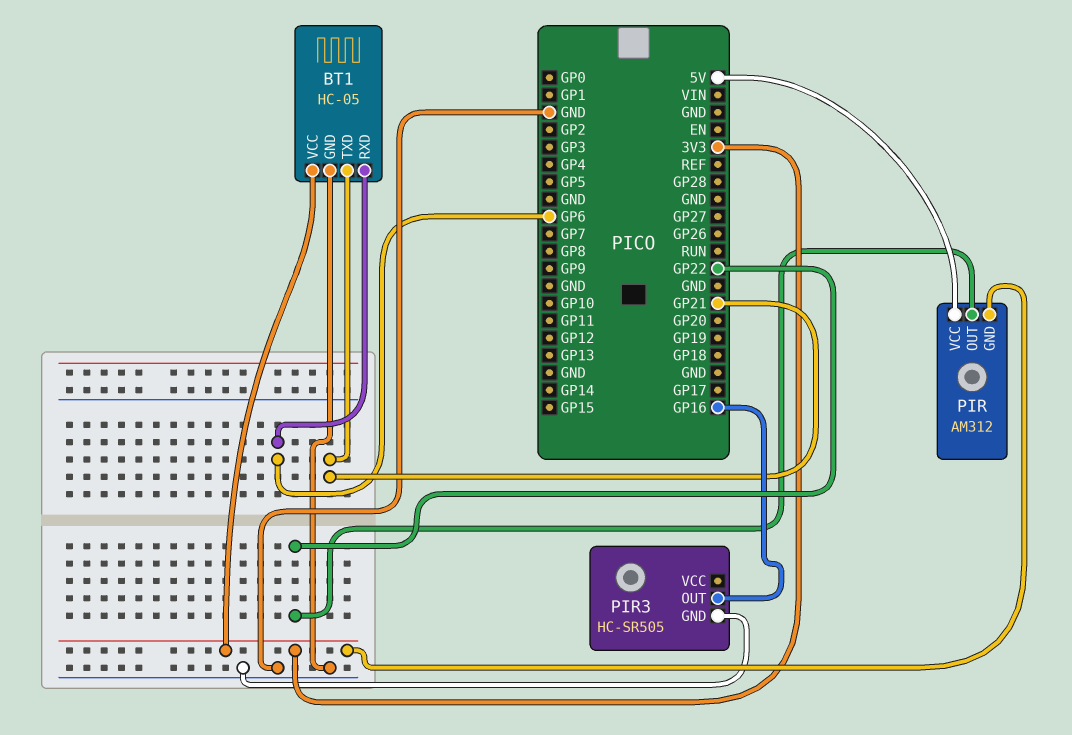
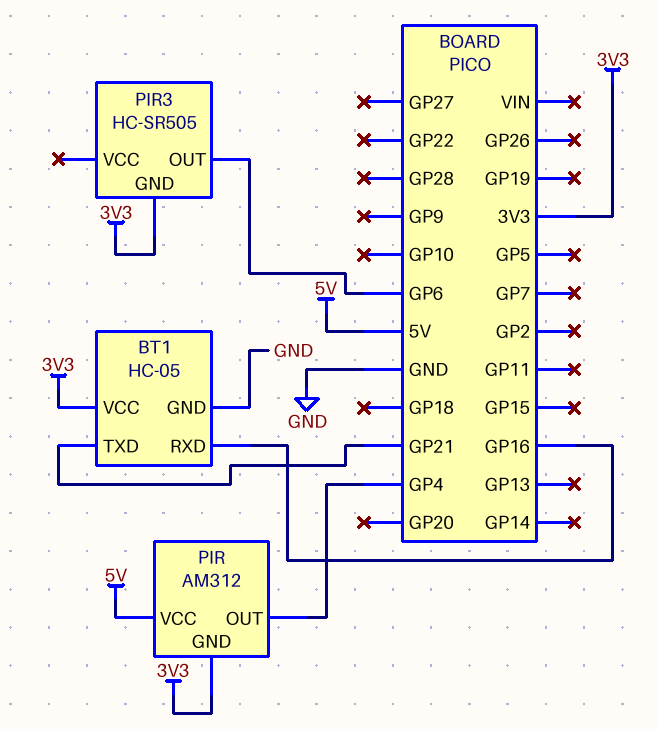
BT1 pin RXD: GP6 -> GP16
PIR pin OUT: GP22 -> GP4
PIR3 pin GND: GND -> 3V3
PIR3 pin OUT: GP16 -> GP6

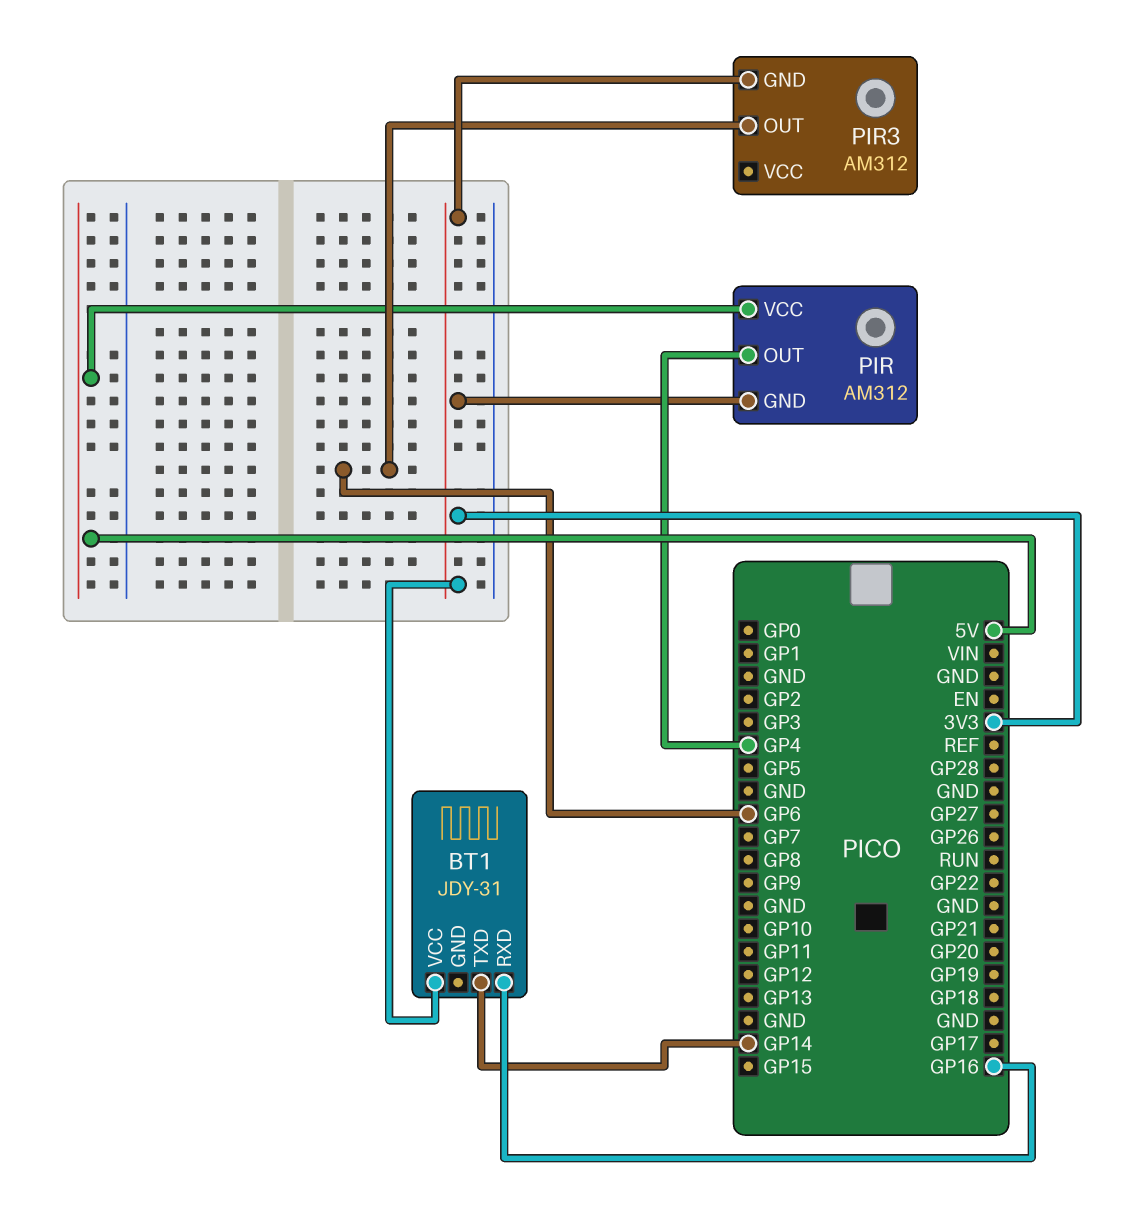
BT1: HC-05 -> JDY-31
BT1 pin GND: GND -> none
BT1 pin TXD: GP21 -> GP14
PIR3: HC-SR505 -> AM312

